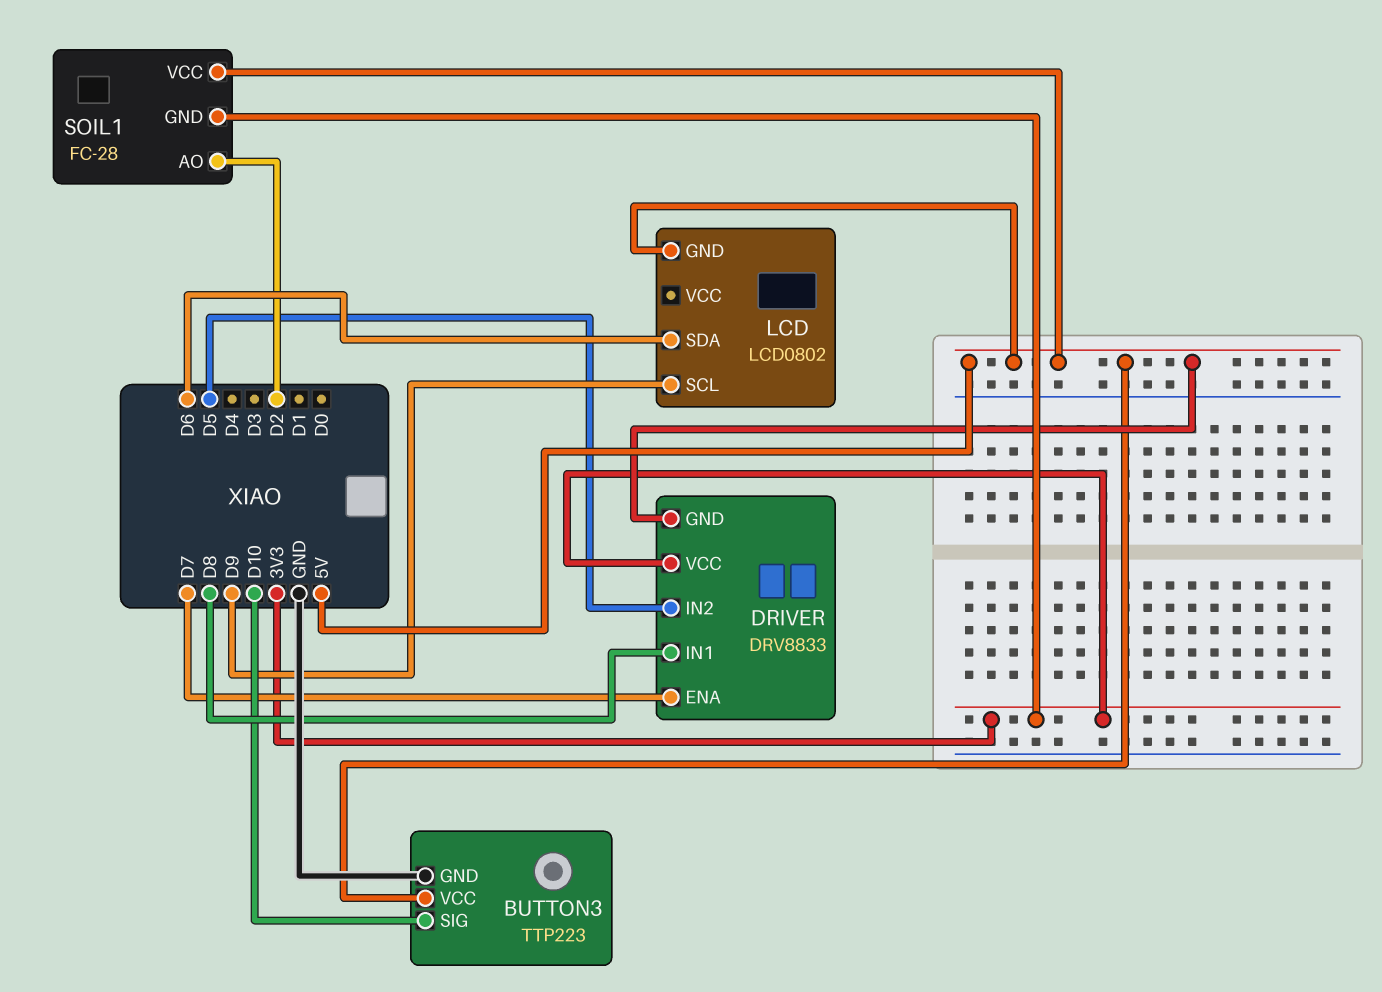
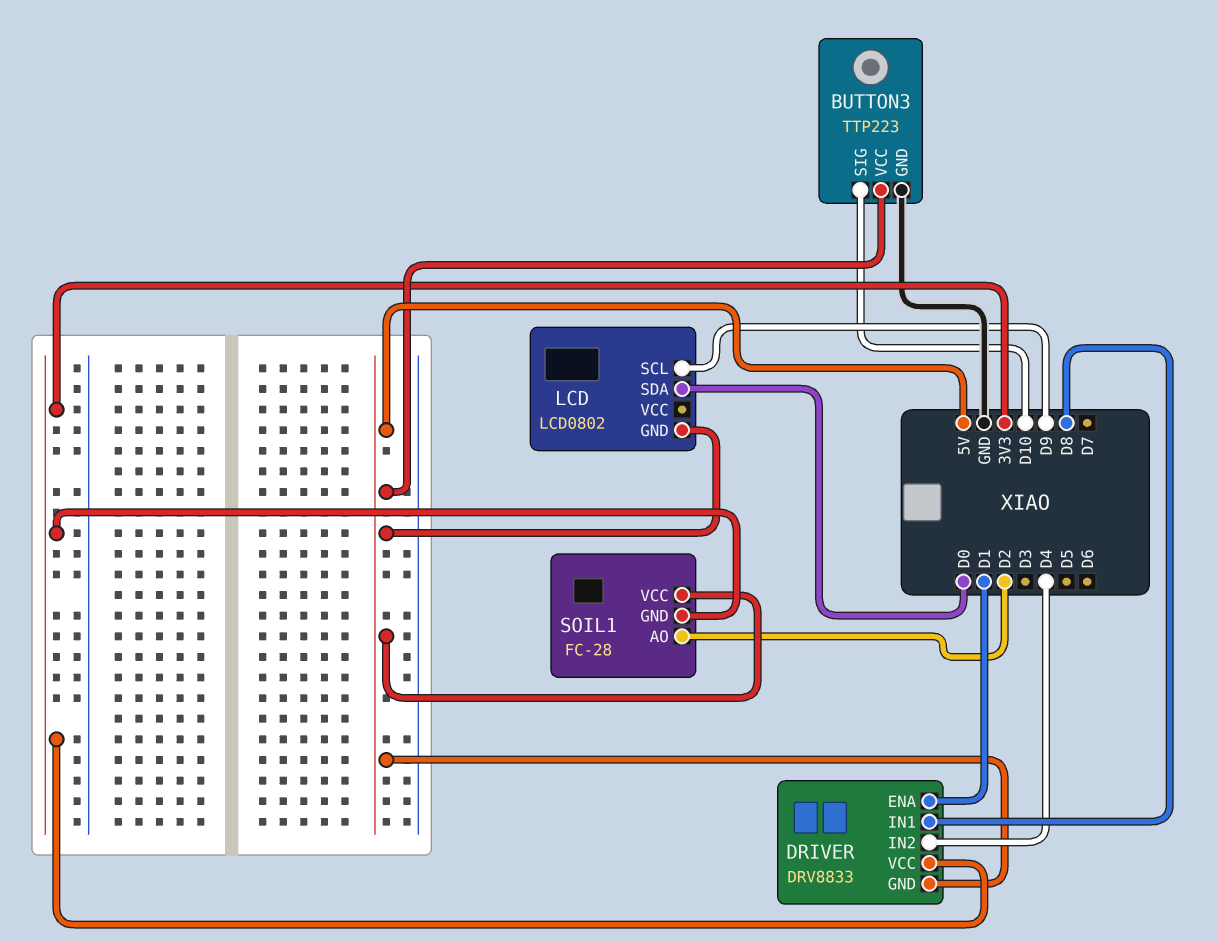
DRIVER pin ENA: D7 -> D1
DRIVER pin IN2: D5 -> D4
LCD pin SDA: D6 -> D0

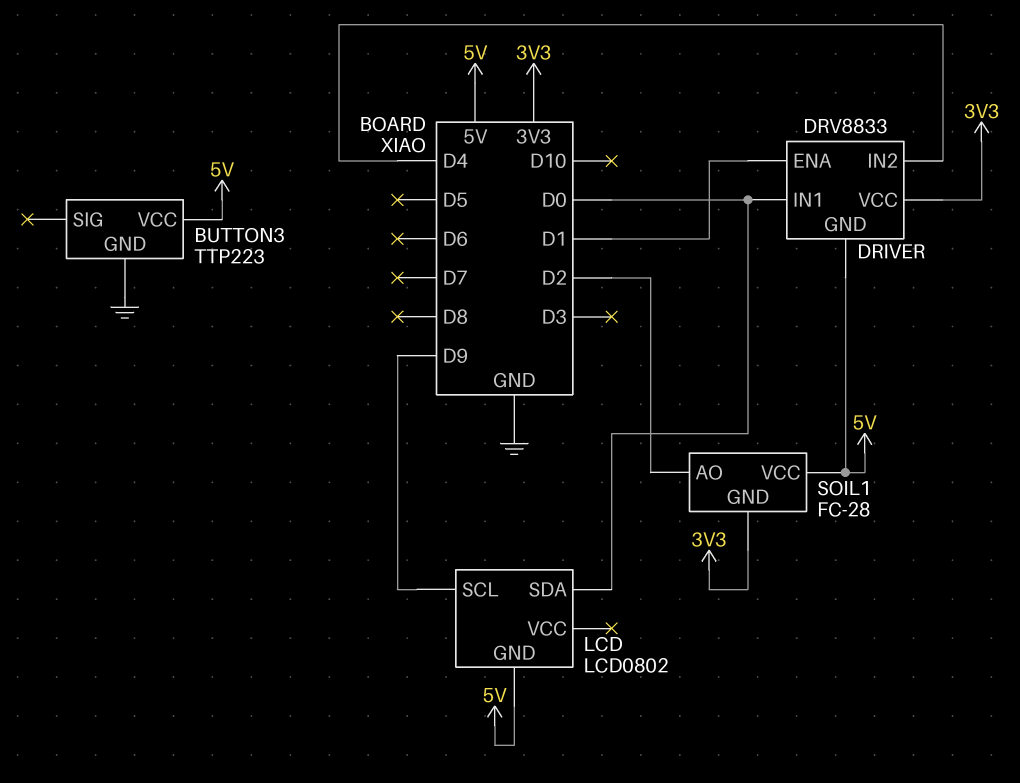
BUTTON3 pin SIG: D10 -> none
DRIVER pin IN1: D8 -> D0

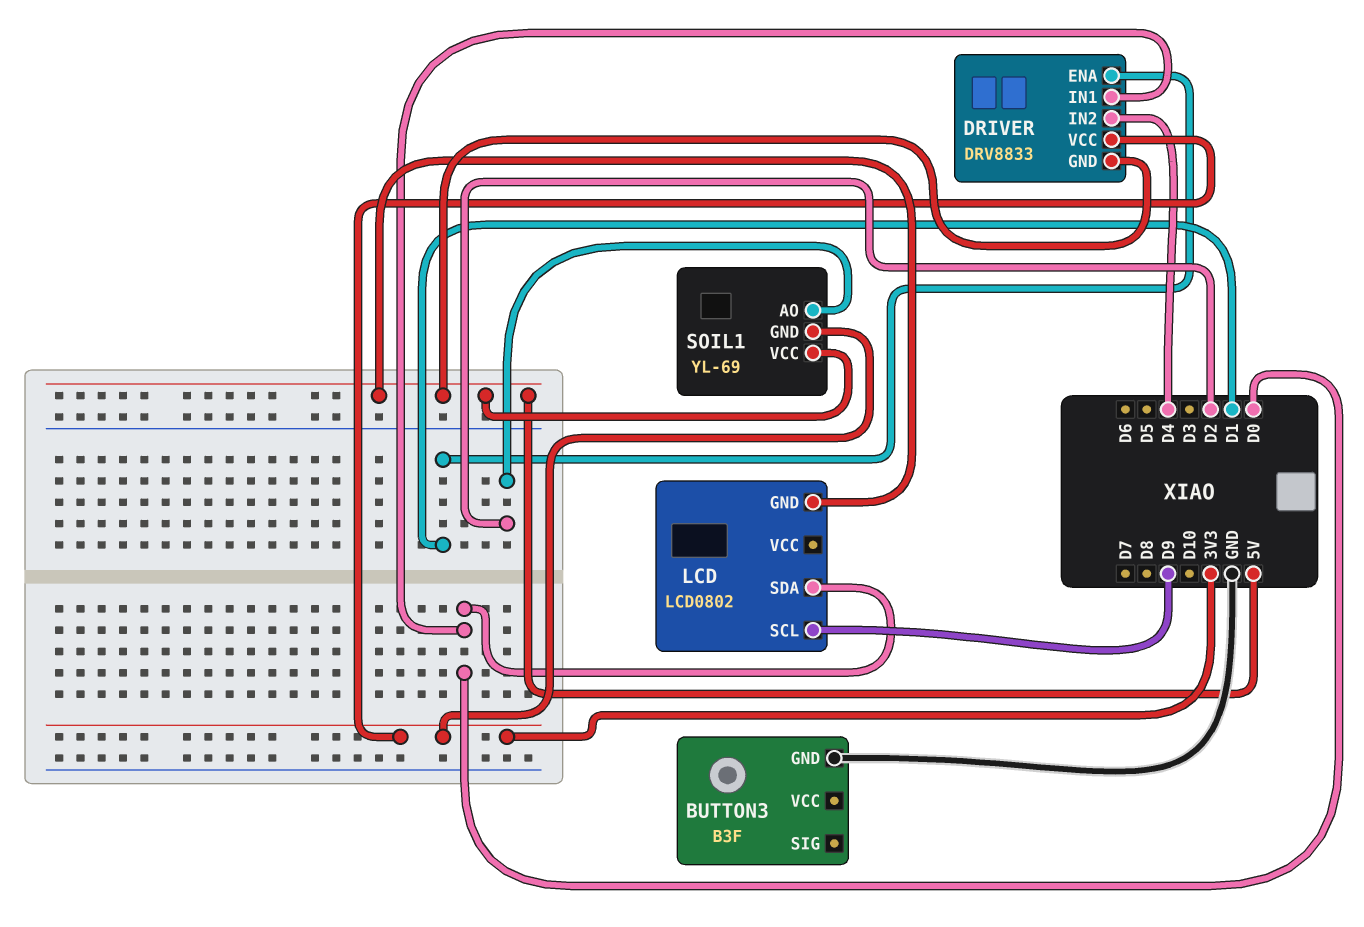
BUTTON3: TTP223 -> B3F
BUTTON3 pin VCC: 5V -> none
SOIL1: FC-28 -> YL-69

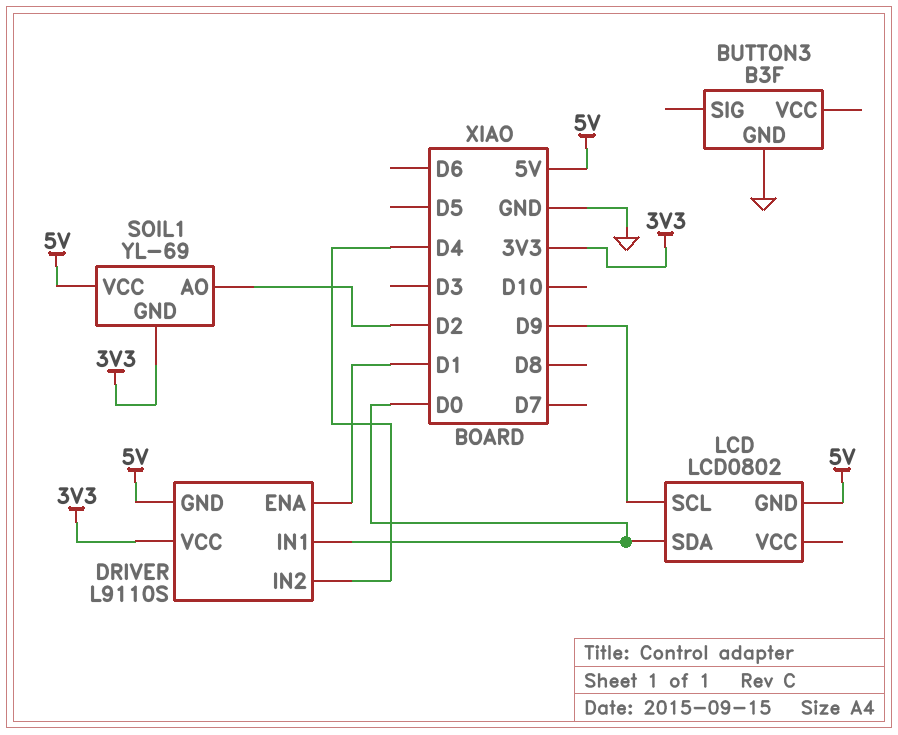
DRIVER: DRV8833 -> L9110S

